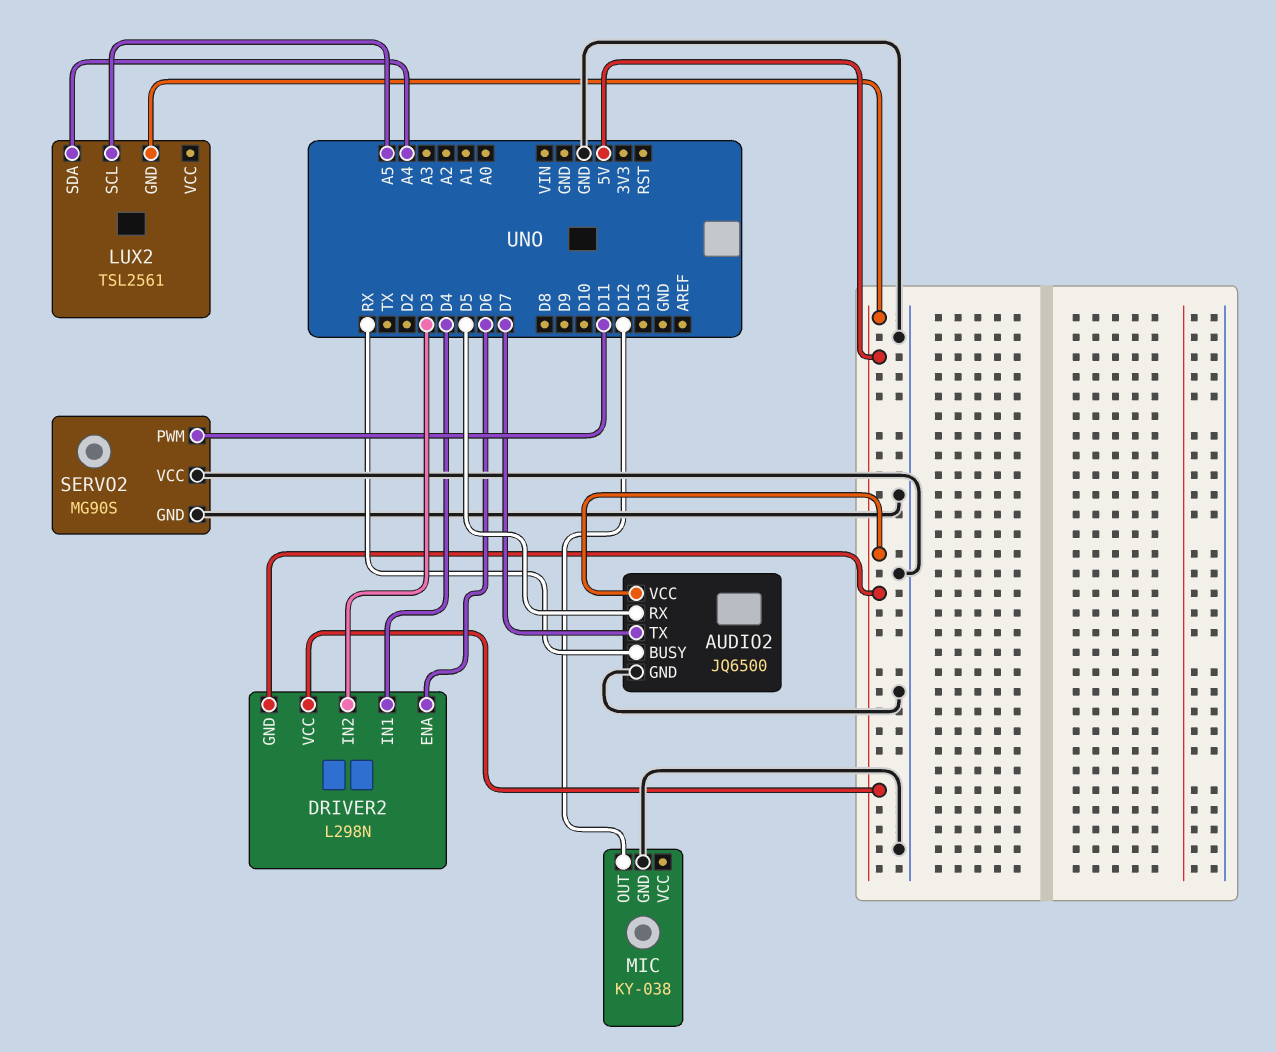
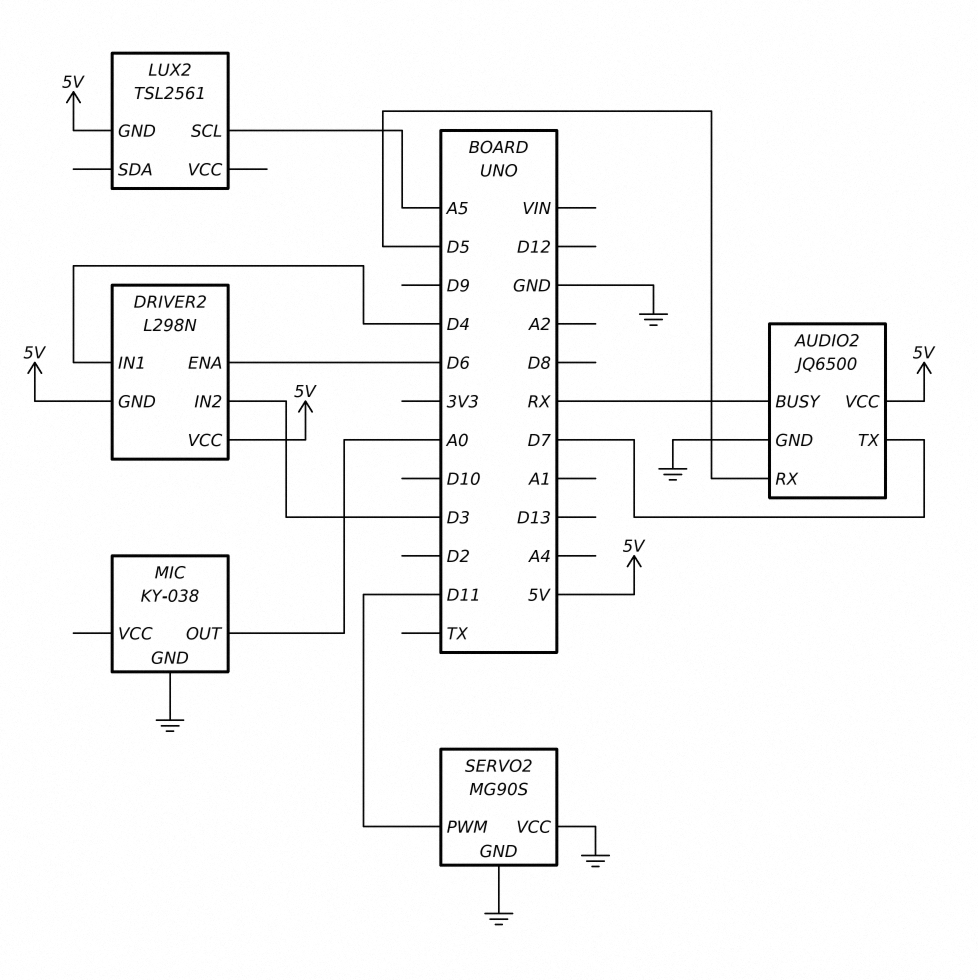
LUX2 pin SDA: A4 -> none
MIC pin OUT: D12 -> A0

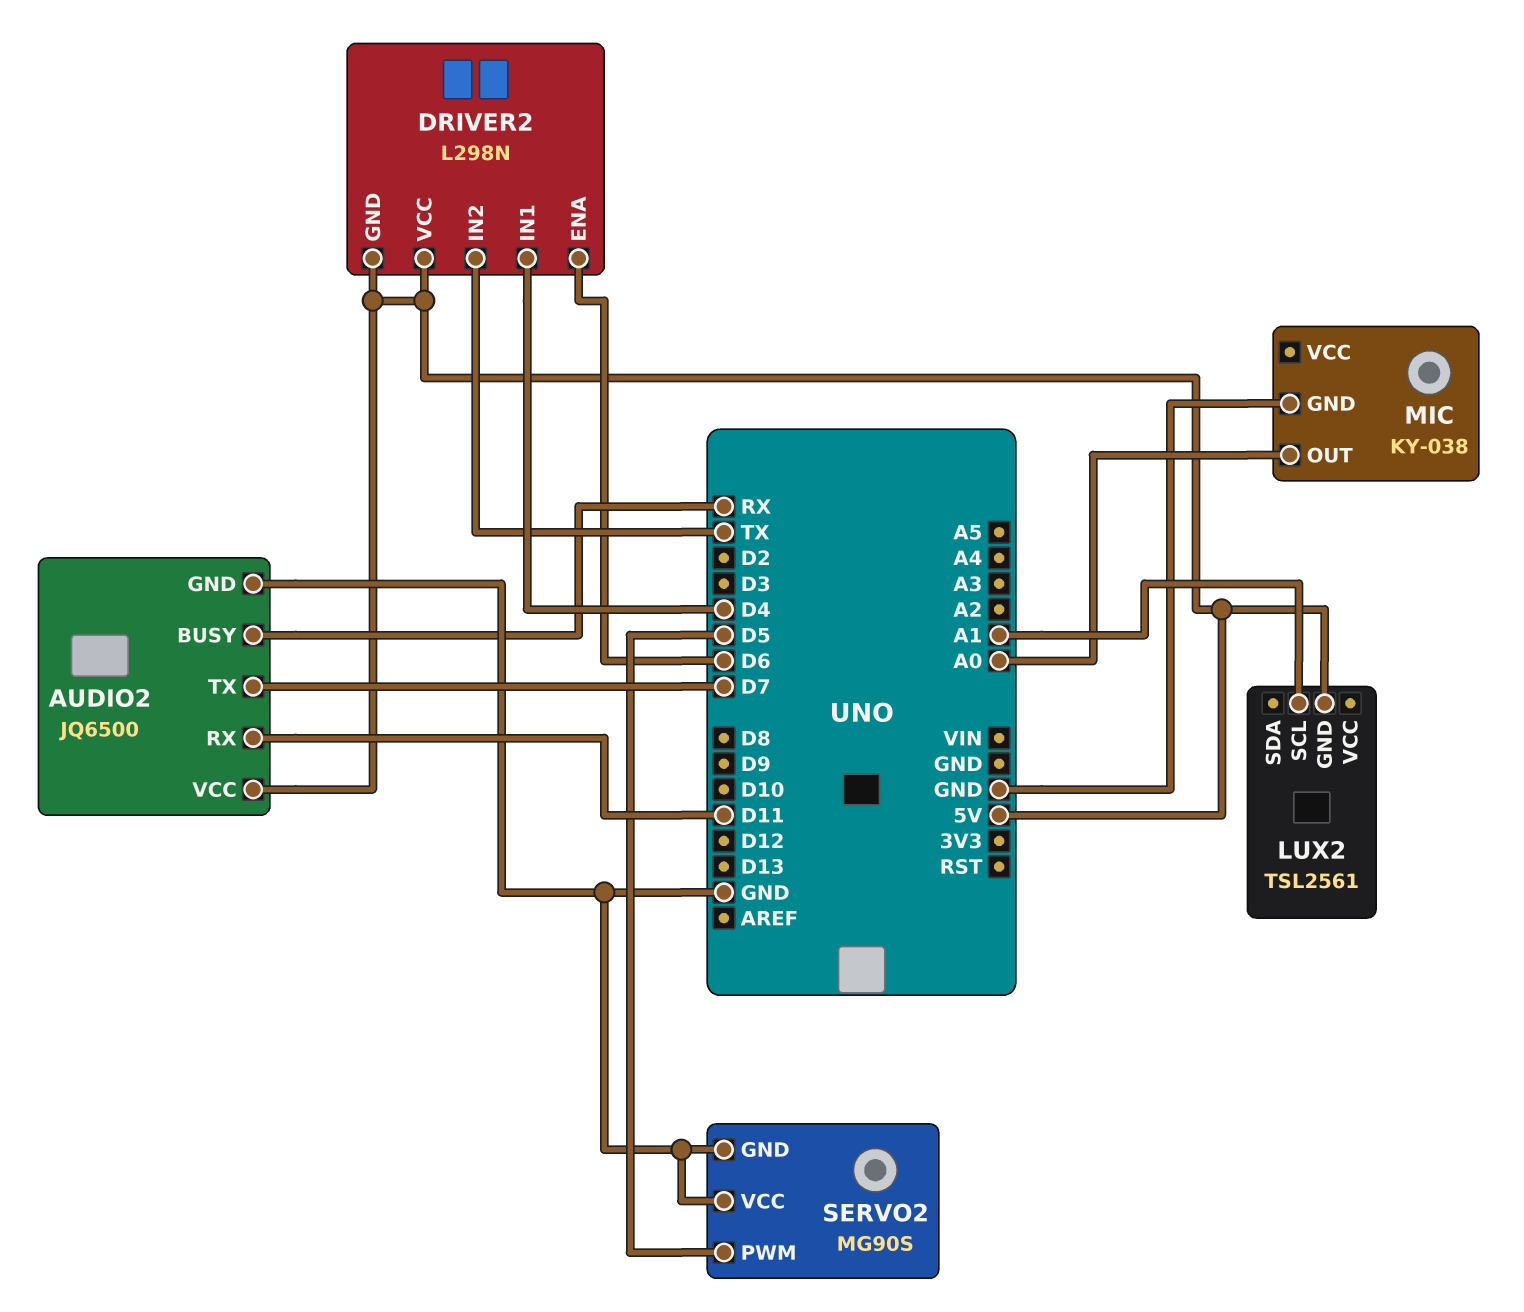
AUDIO2 pin RX: D5 -> D11
DRIVER2 pin IN2: D3 -> TX
LUX2 pin SCL: A5 -> A1
SERVO2 pin PWM: D11 -> D5

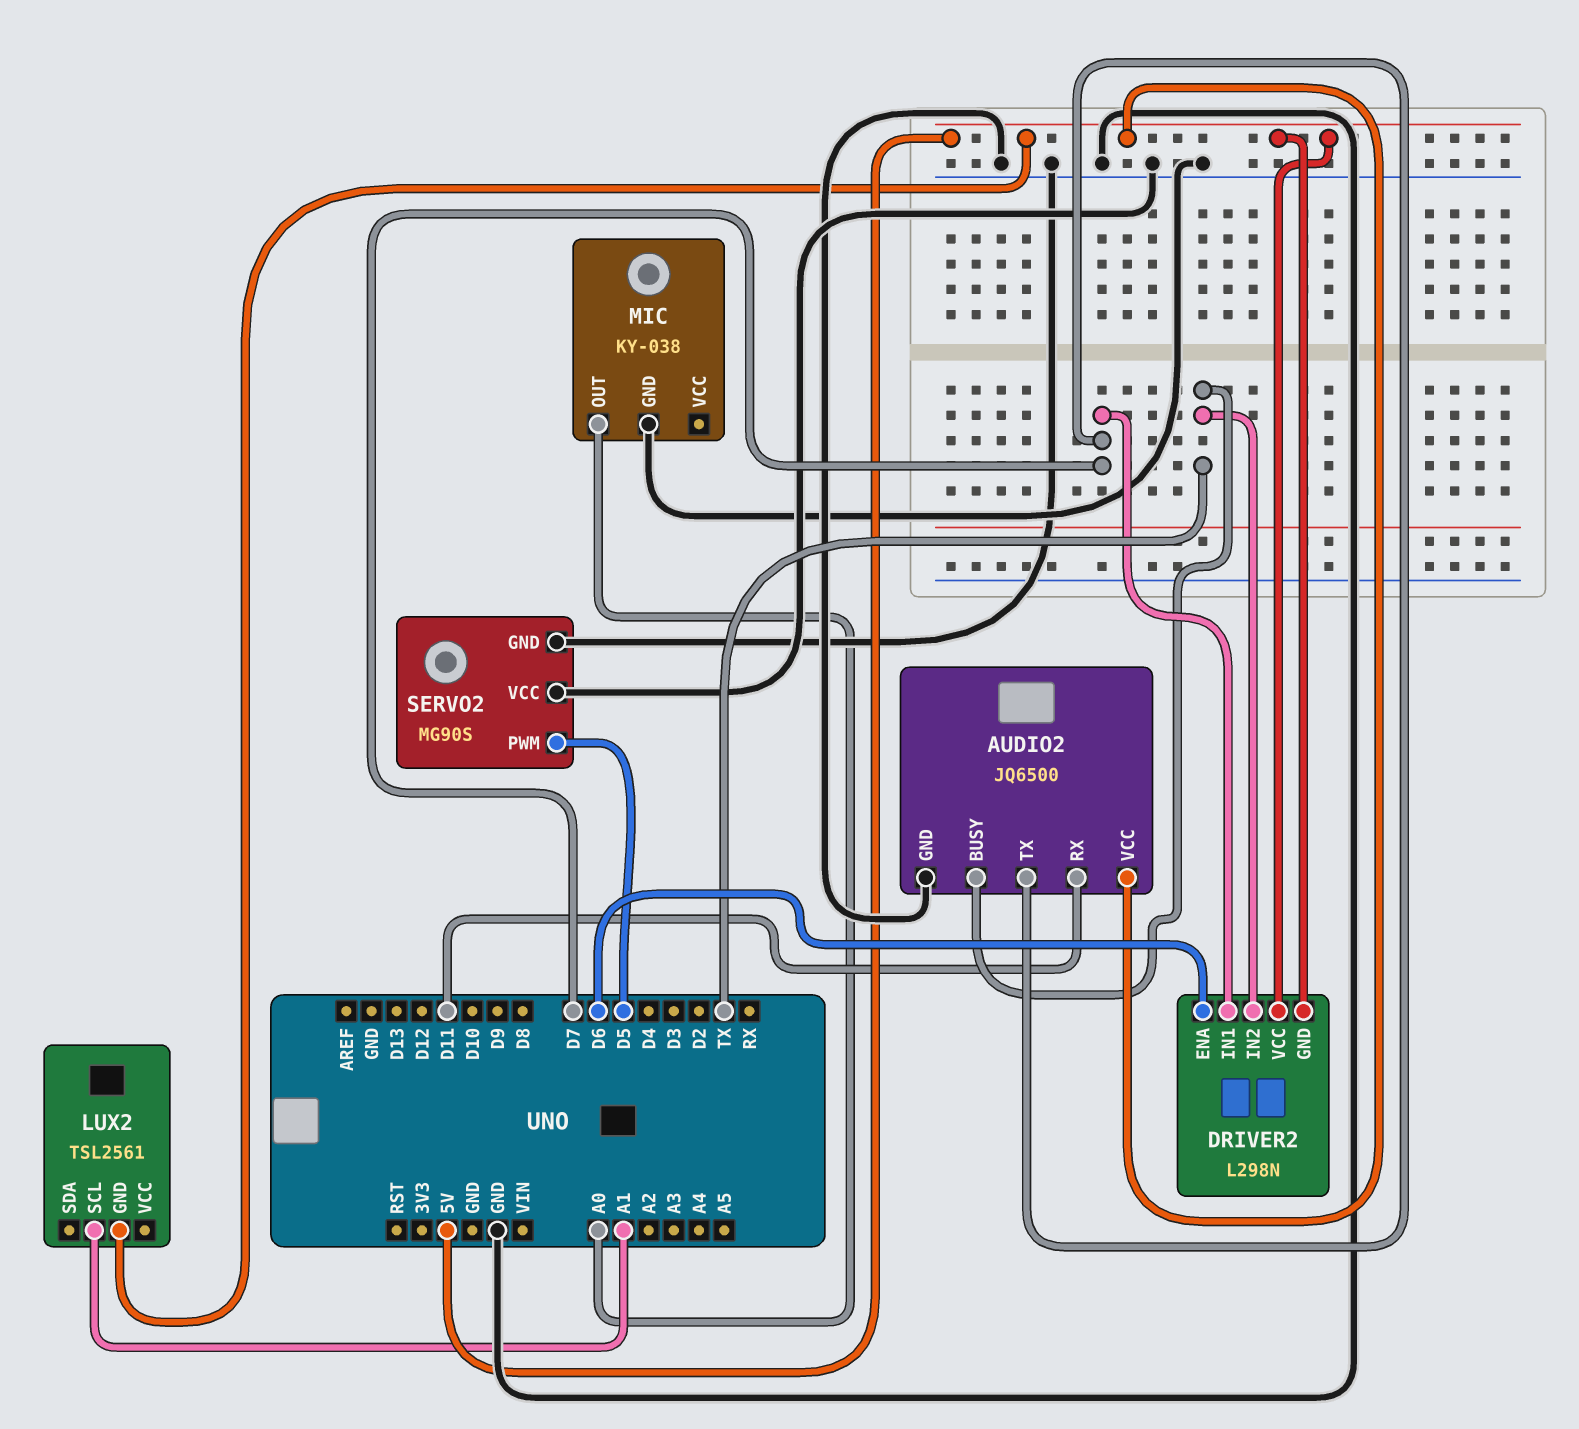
AUDIO2 pin BUSY: RX -> TX
DRIVER2 pin IN1: D4 -> D7

